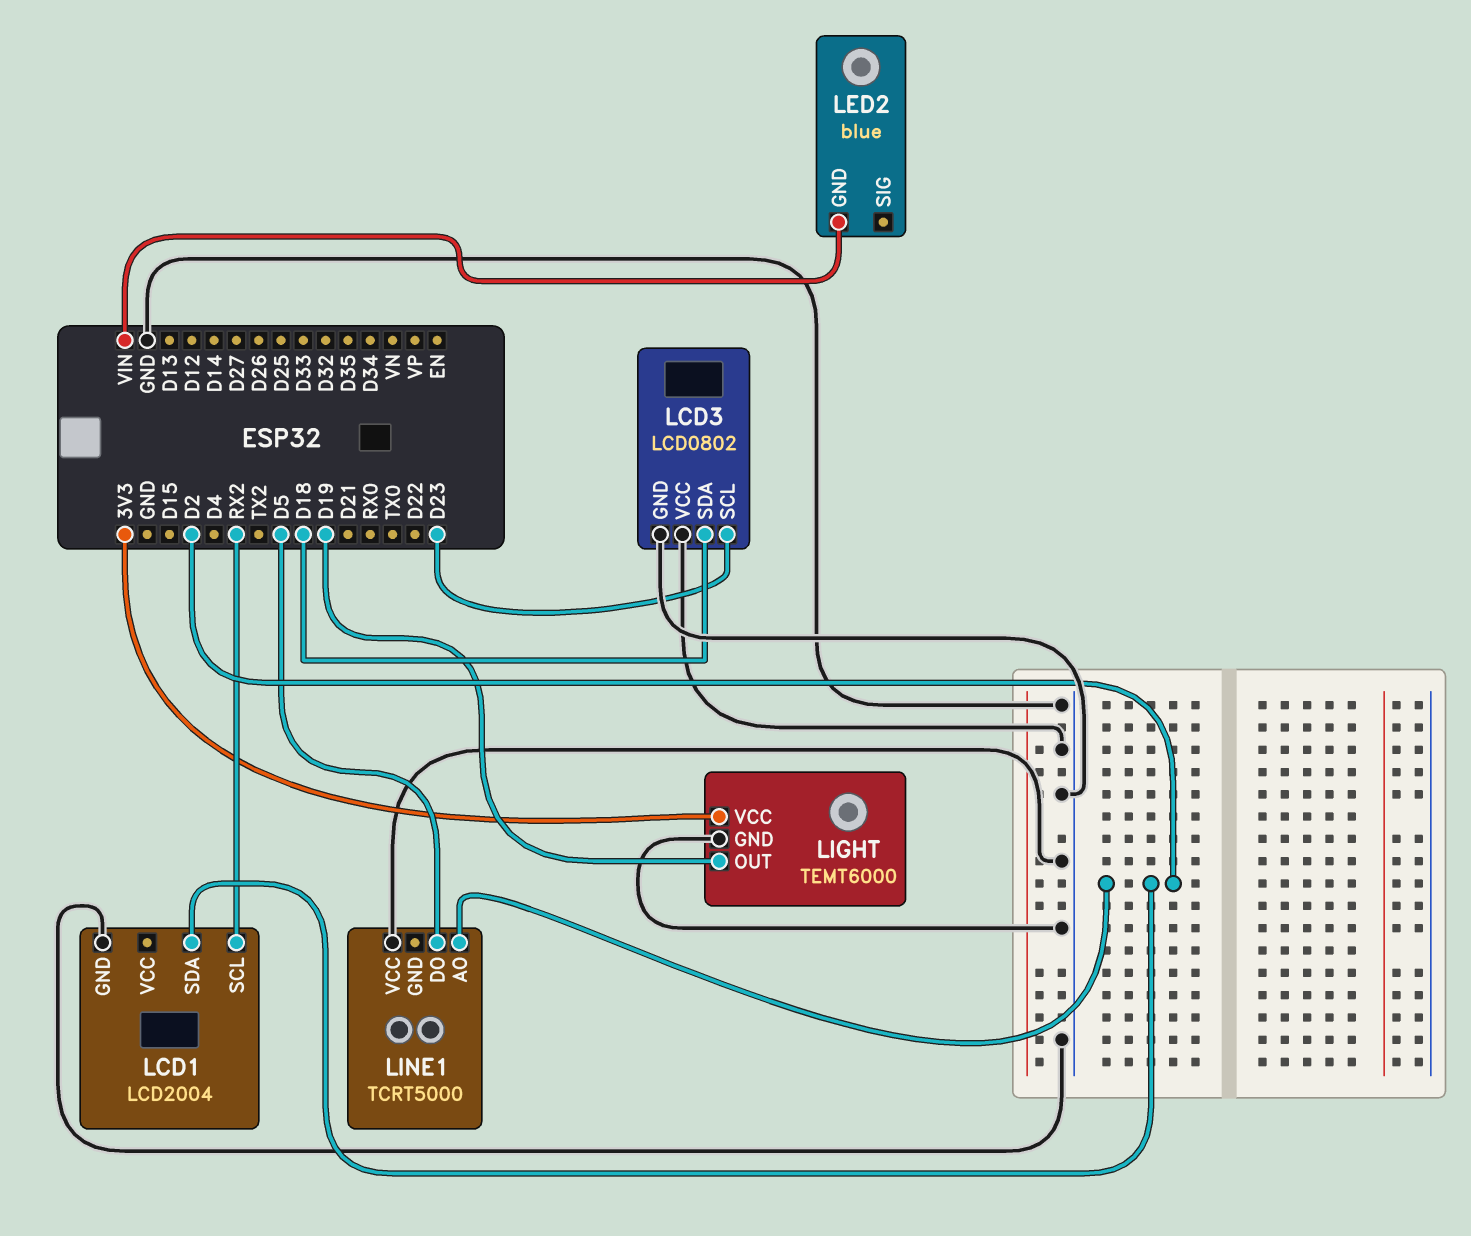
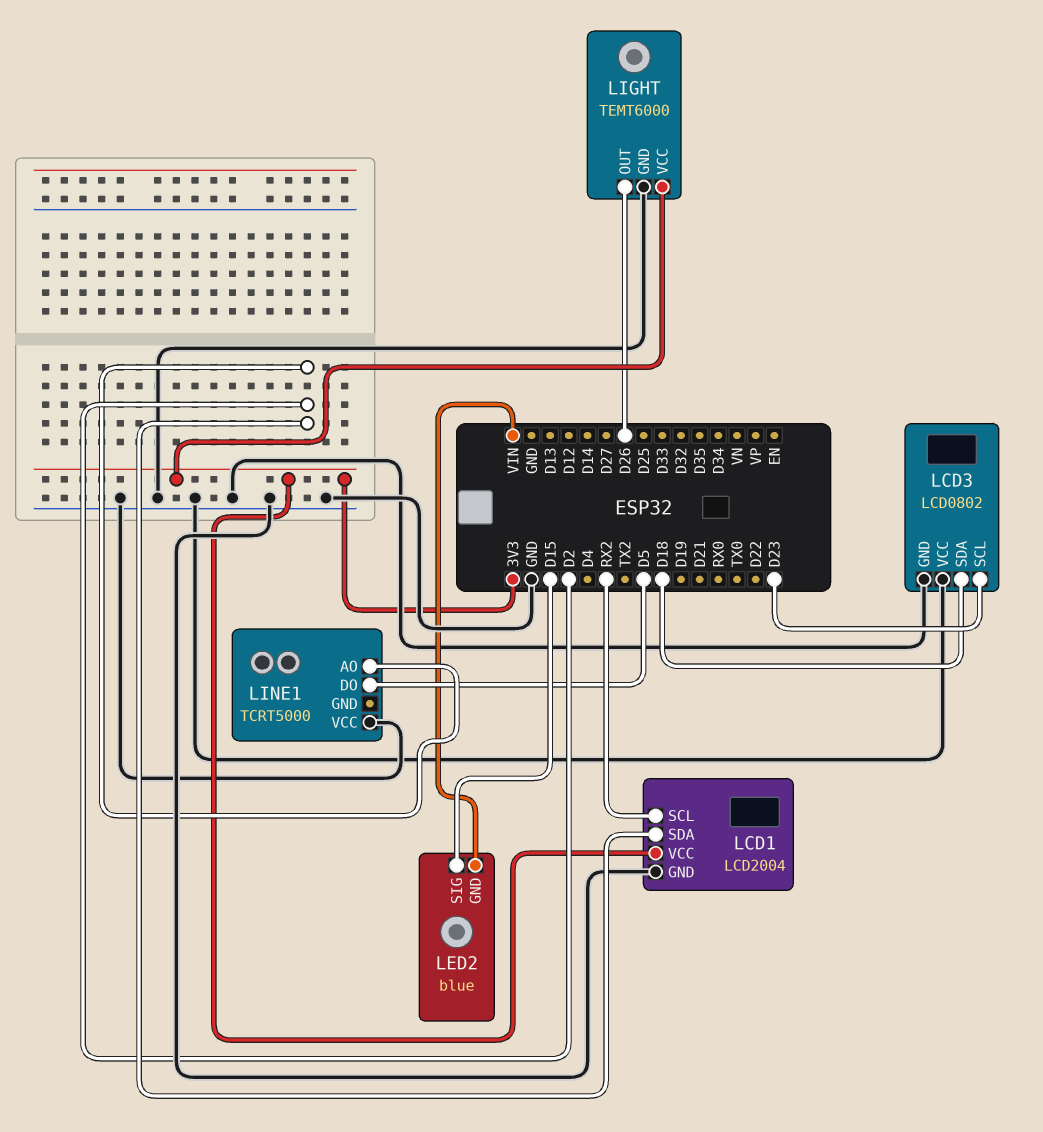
LCD1 pin VCC: none -> 3V3
LED2 pin SIG: none -> D15
LIGHT pin OUT: D19 -> D26

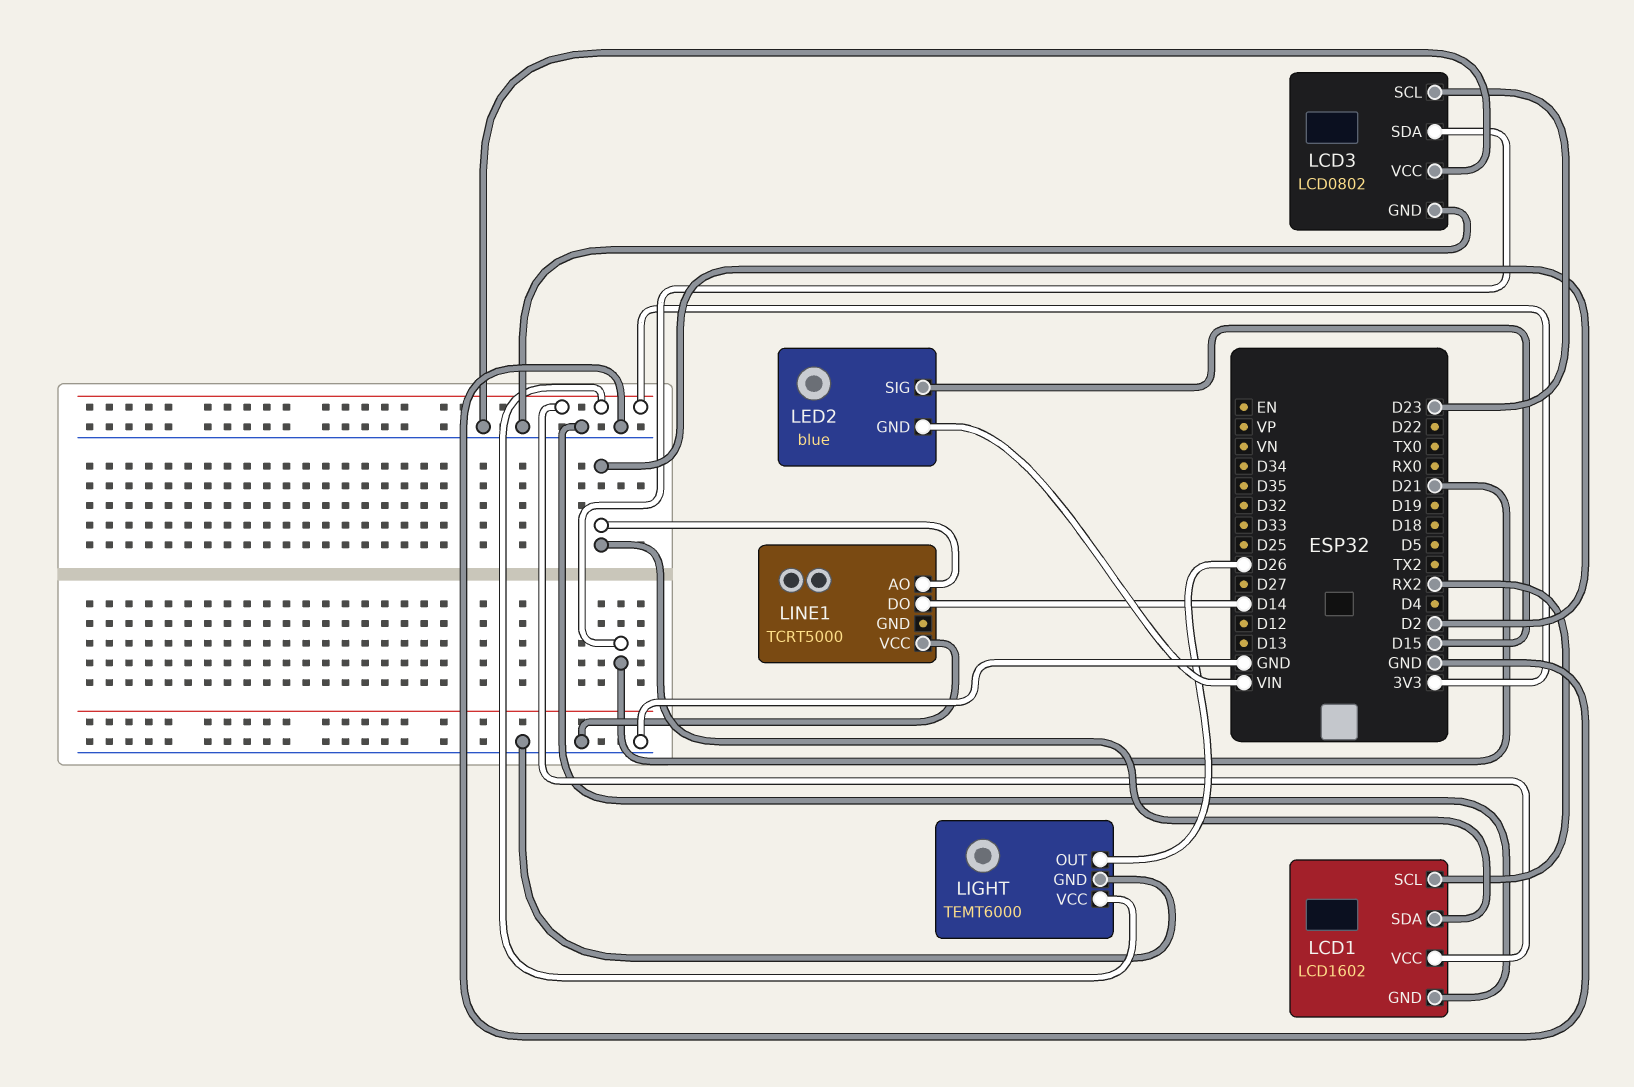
LCD1: LCD2004 -> LCD1602
LCD3 pin SDA: D18 -> D21
LINE1 pin DO: D5 -> D14

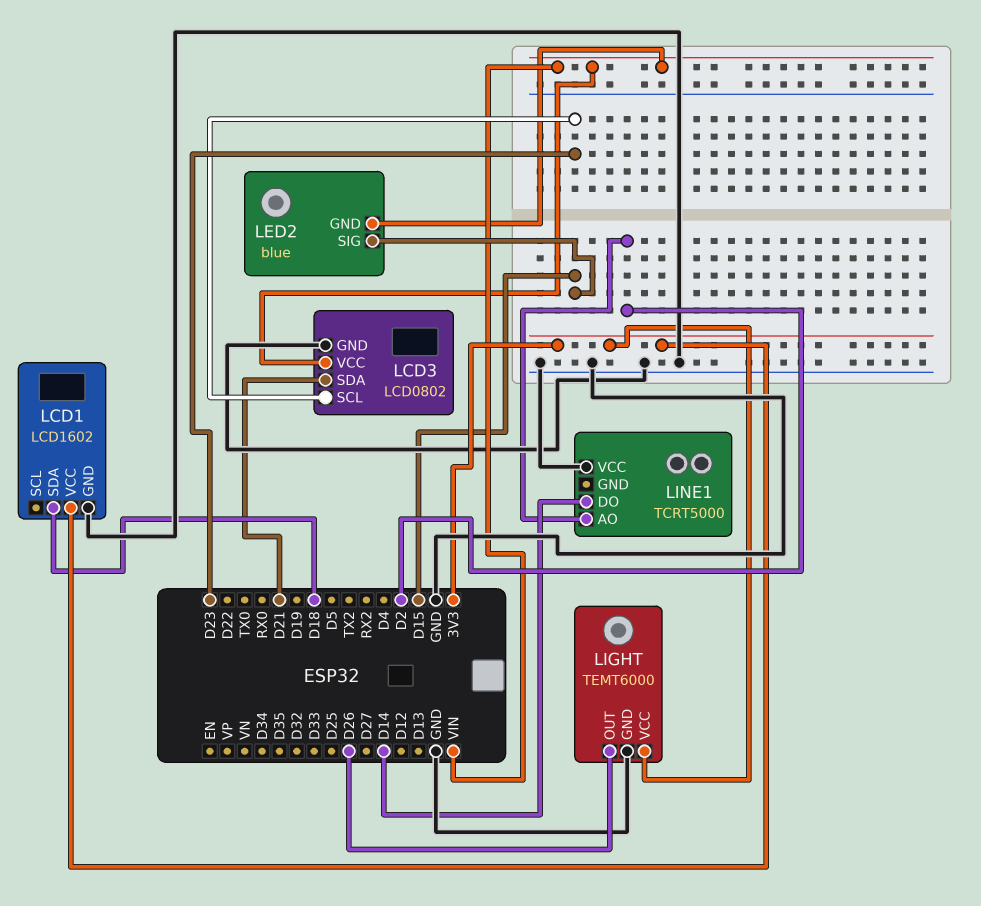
LCD1 pin SCL: RX2 -> none
LCD1 pin SDA: D2 -> D18
LCD3 pin VCC: GND -> VIN

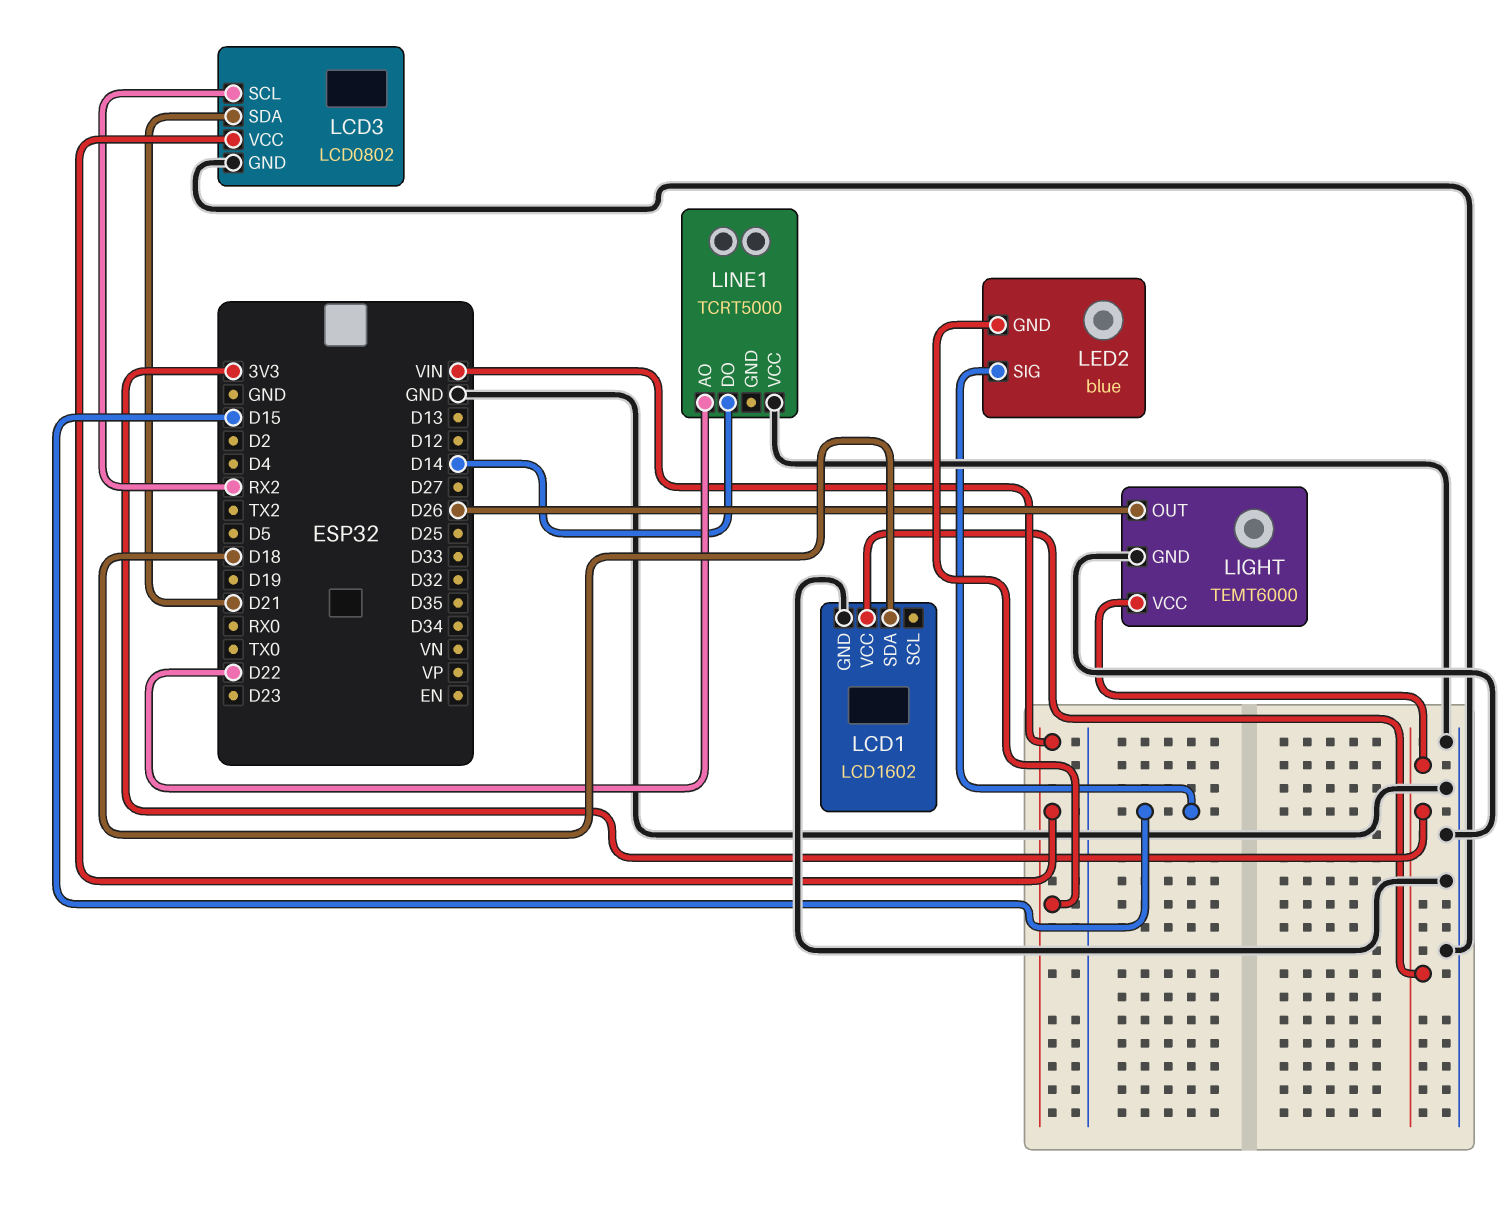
LCD3 pin SCL: D23 -> RX2
LINE1 pin AO: D2 -> D22

